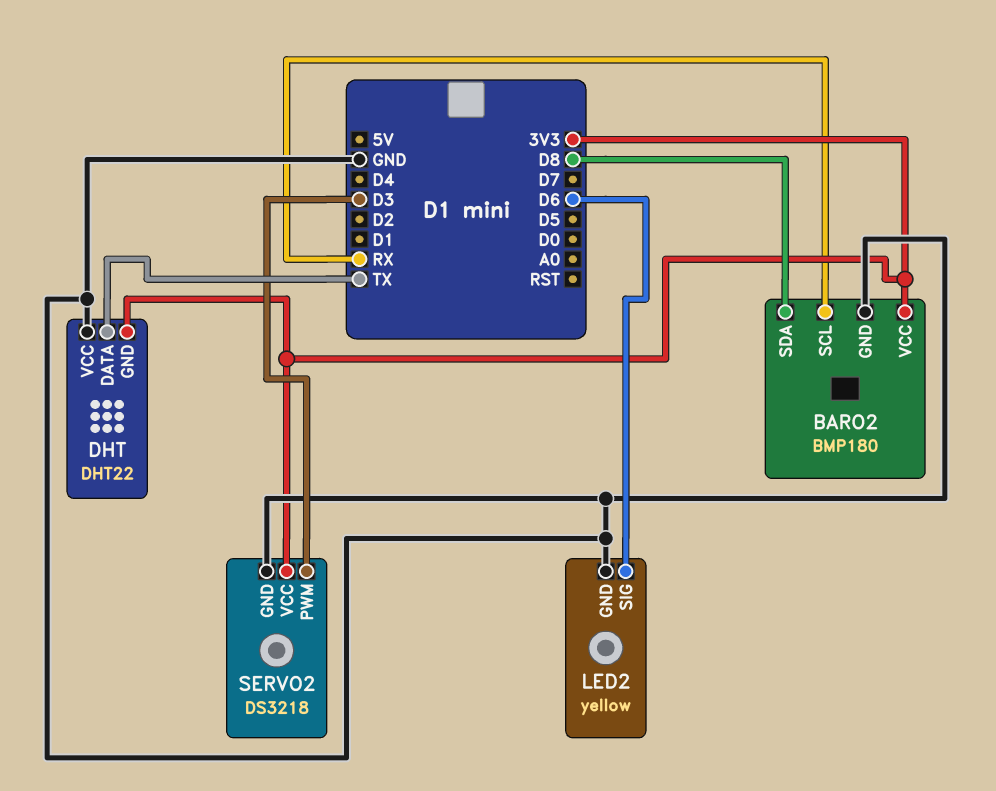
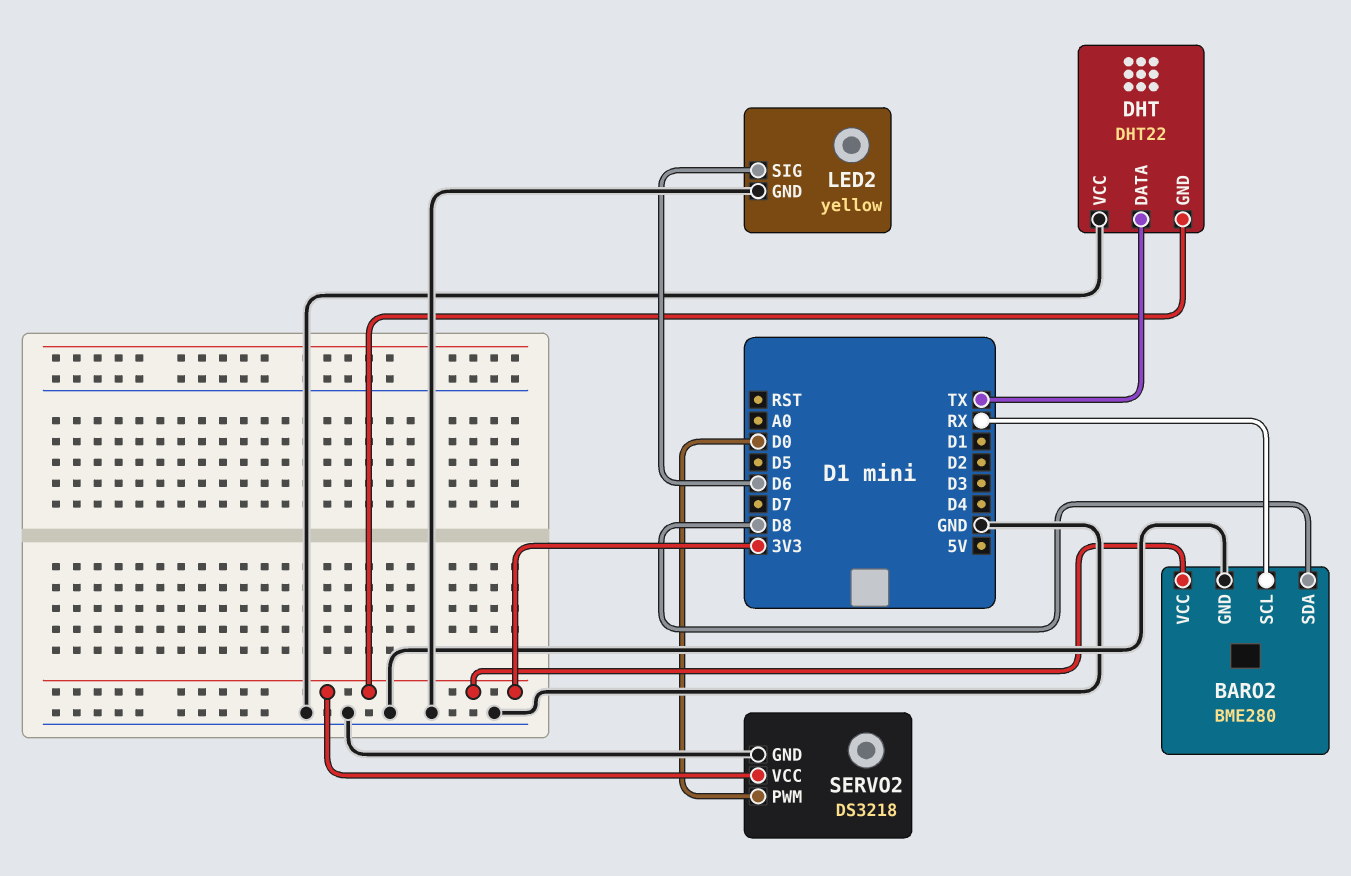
BARO2: BMP180 -> BME280
SERVO2 pin PWM: D3 -> D0

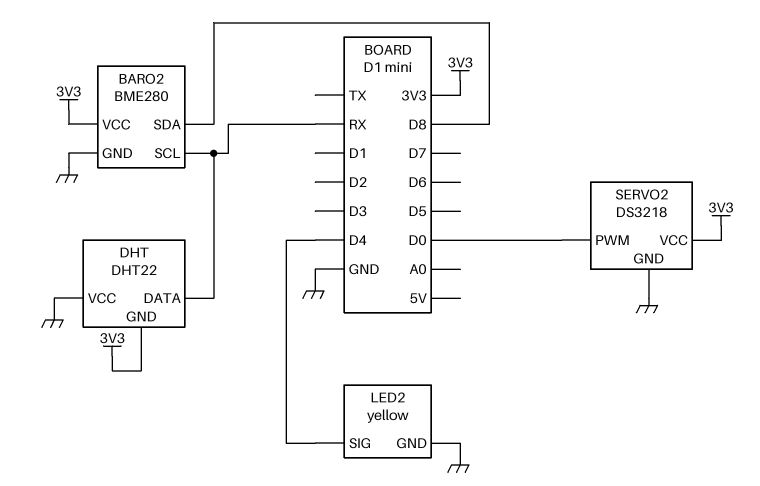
DHT pin DATA: TX -> RX
LED2 pin SIG: D6 -> D4

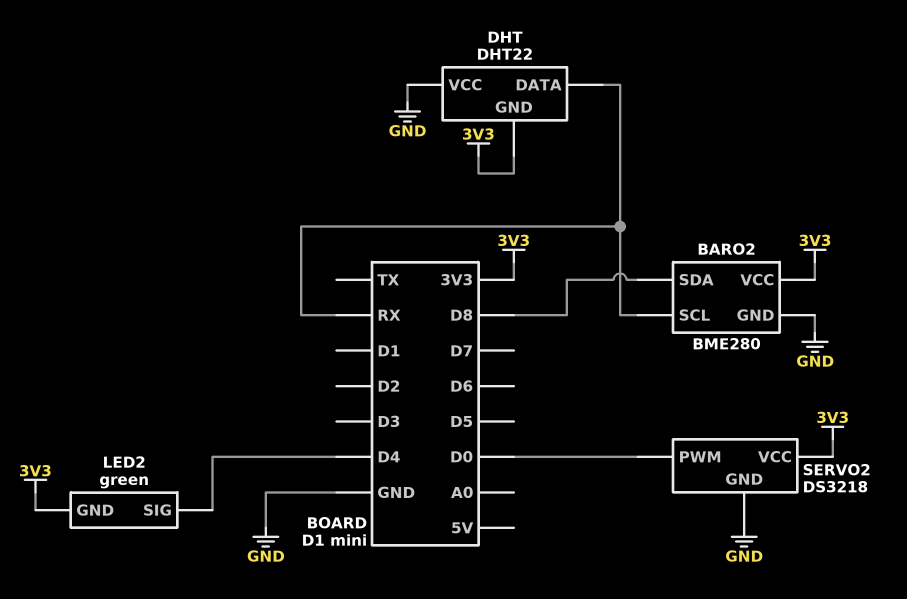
LED2: yellow -> green
LED2 pin GND: GND -> 3V3

